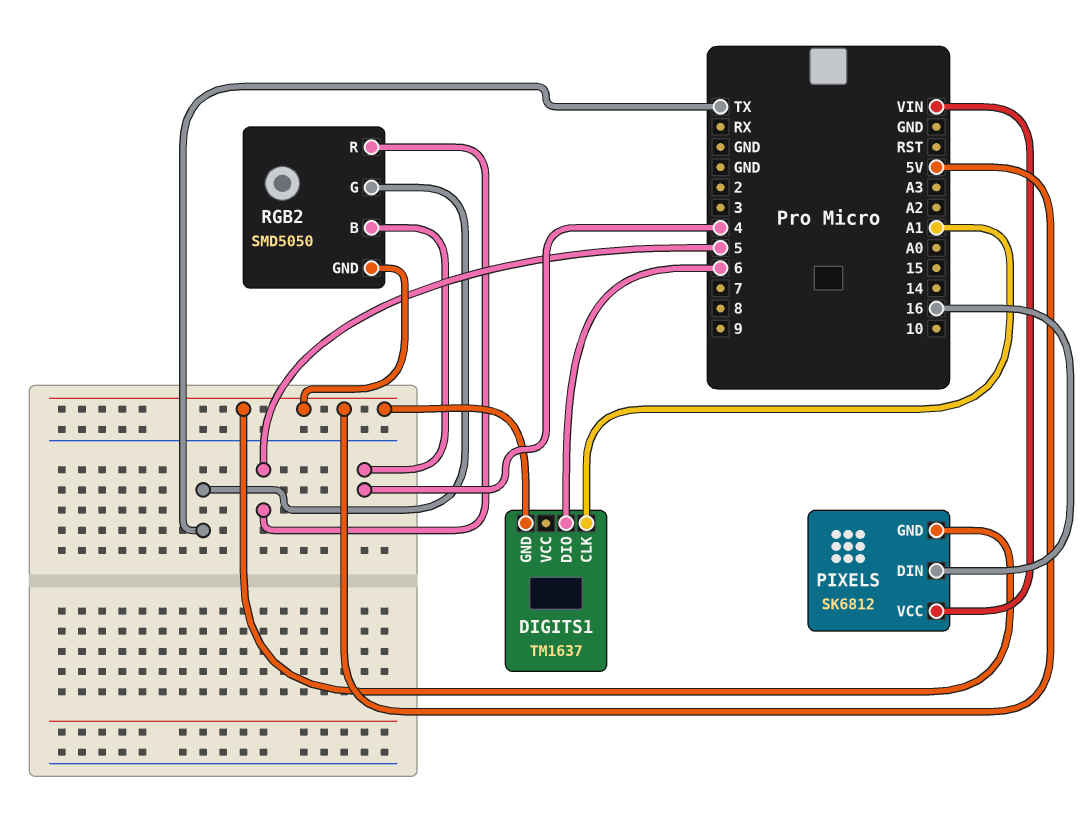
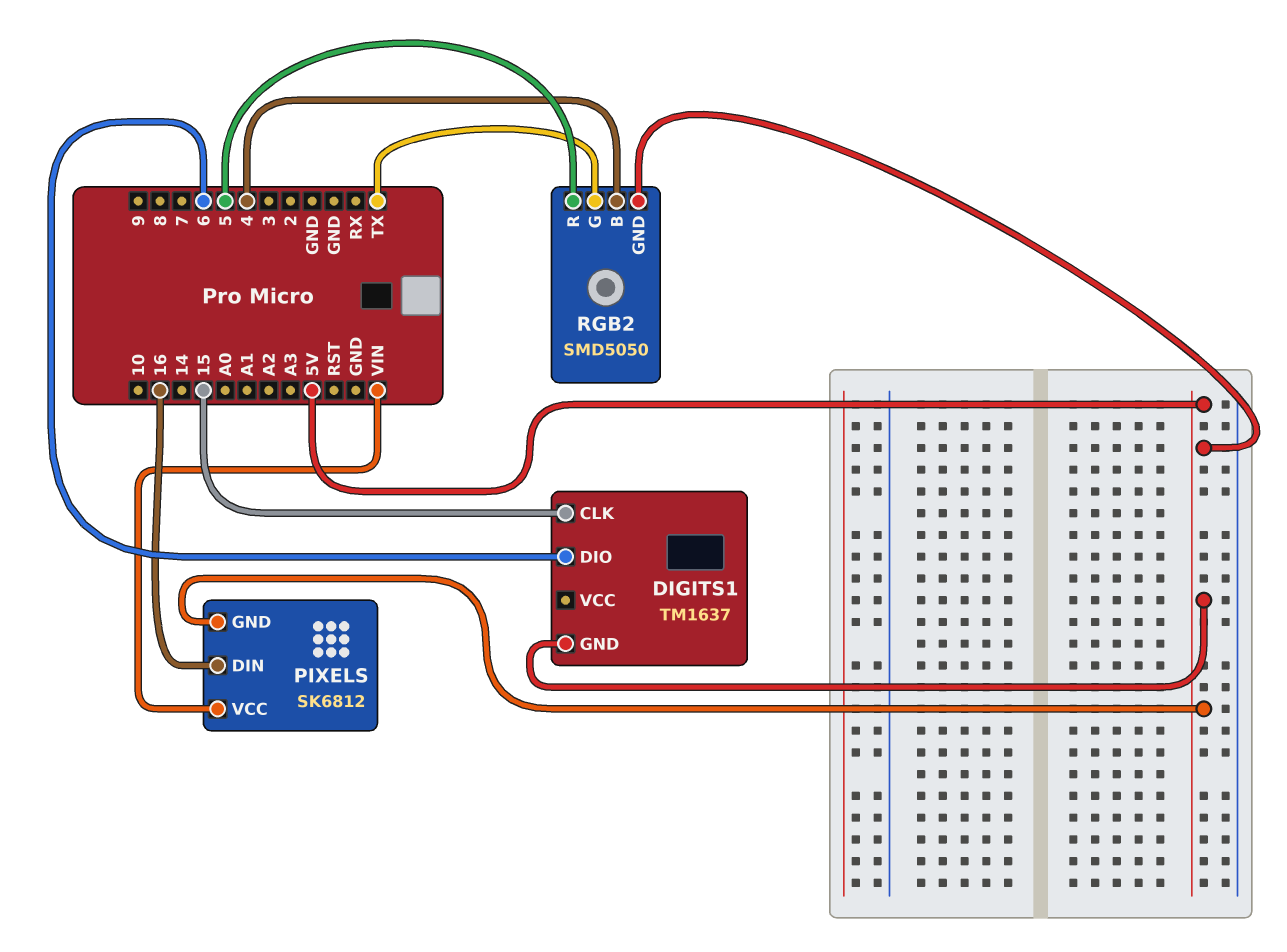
DIGITS1 pin CLK: A1 -> 15

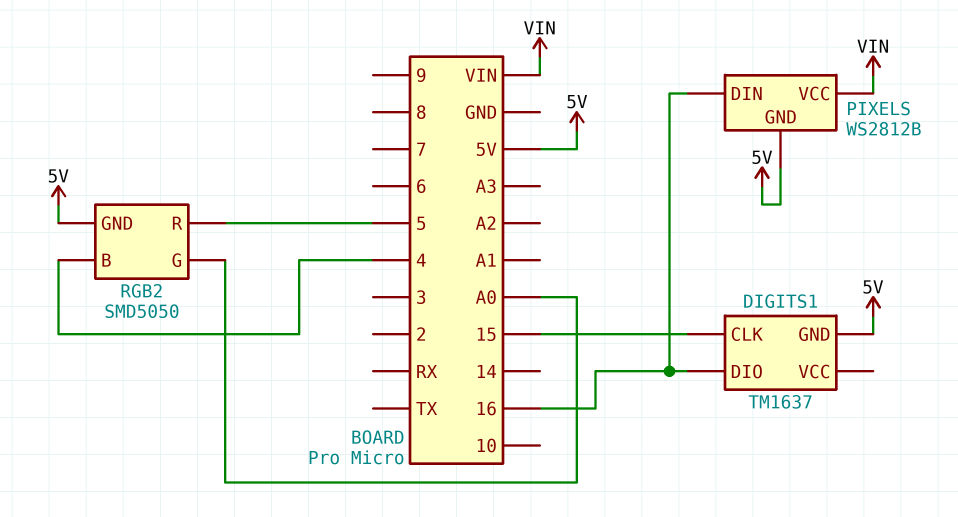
DIGITS1 pin DIO: 6 -> 16
PIXELS: SK6812 -> WS2812B
RGB2 pin G: TX -> A0

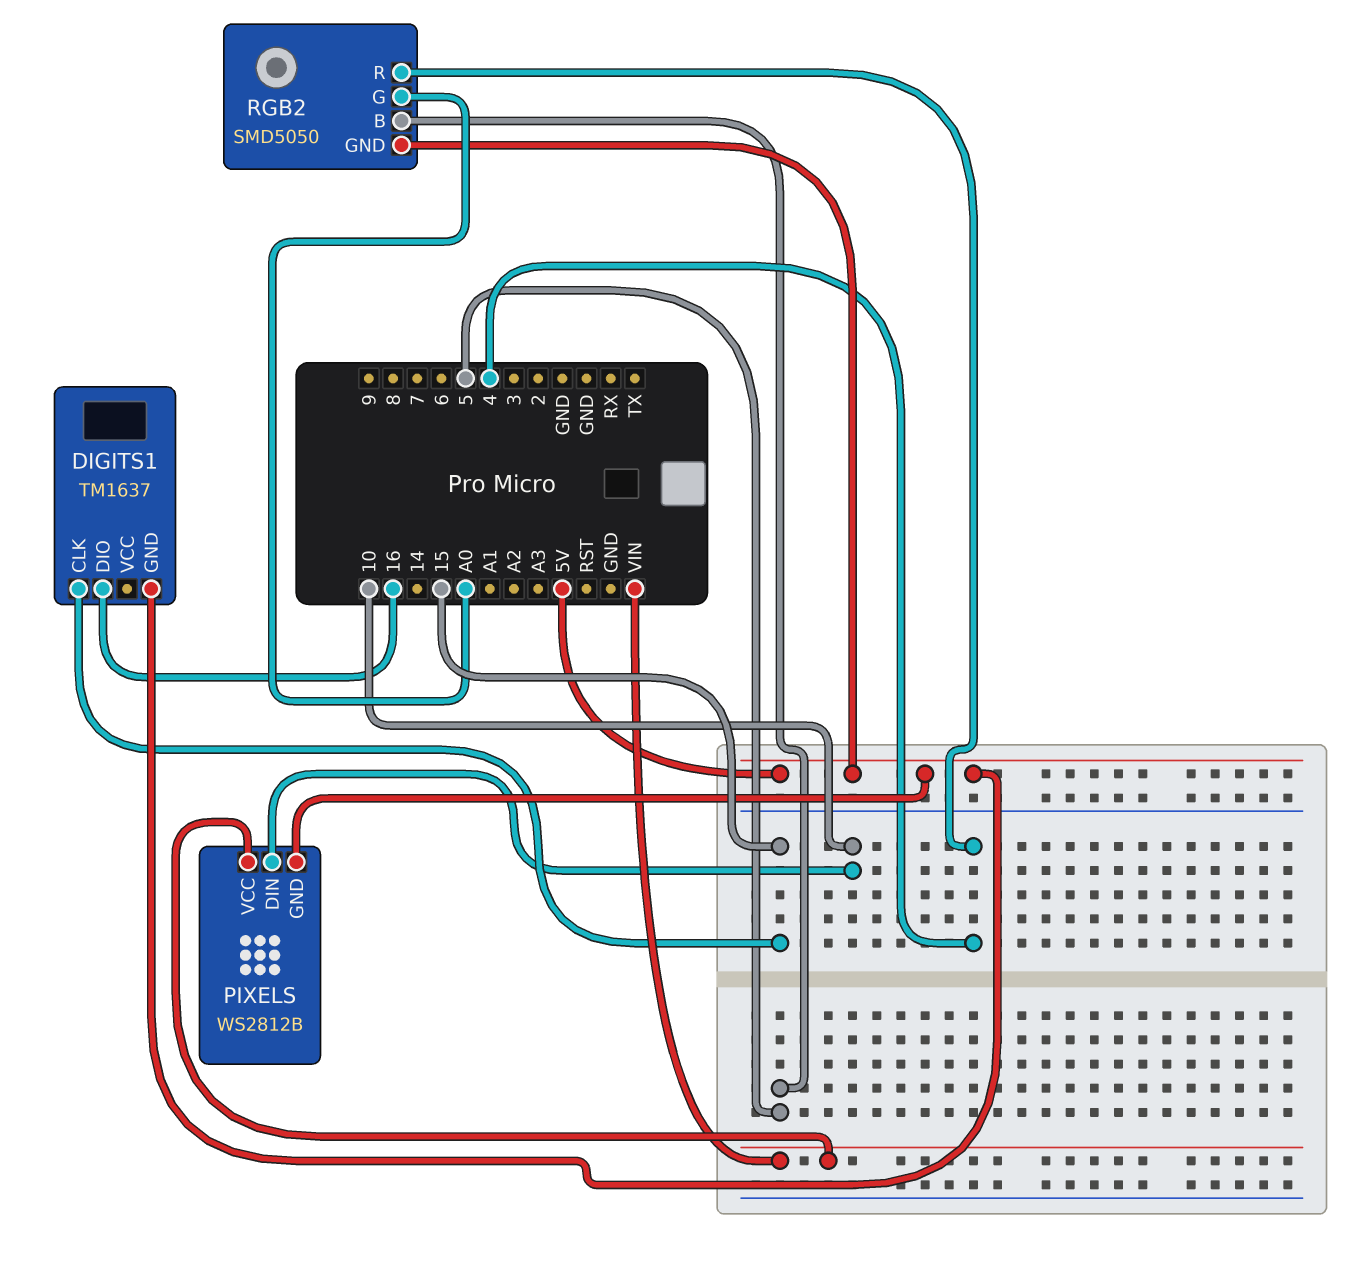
PIXELS pin DIN: 16 -> 10
RGB2 pin B: 4 -> 5
RGB2 pin R: 5 -> 4

